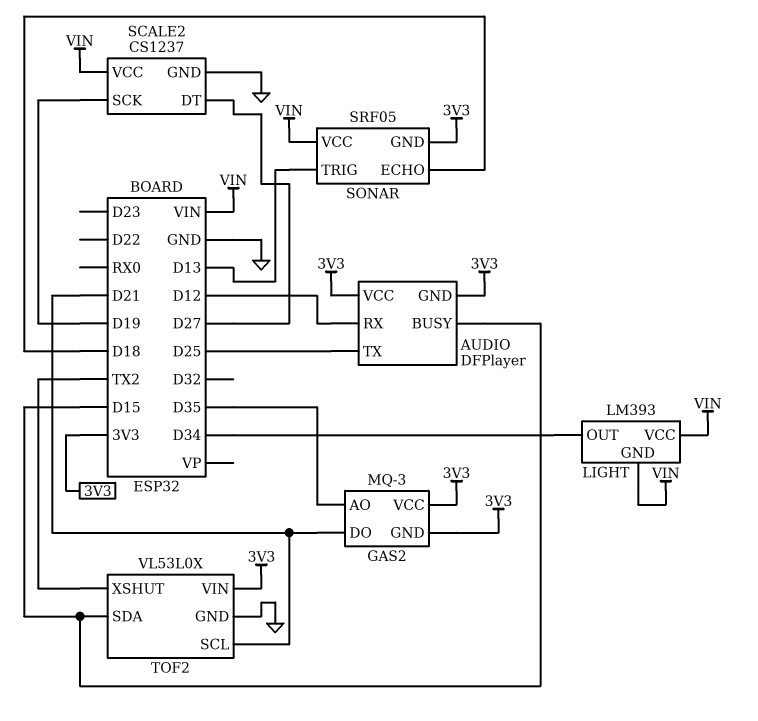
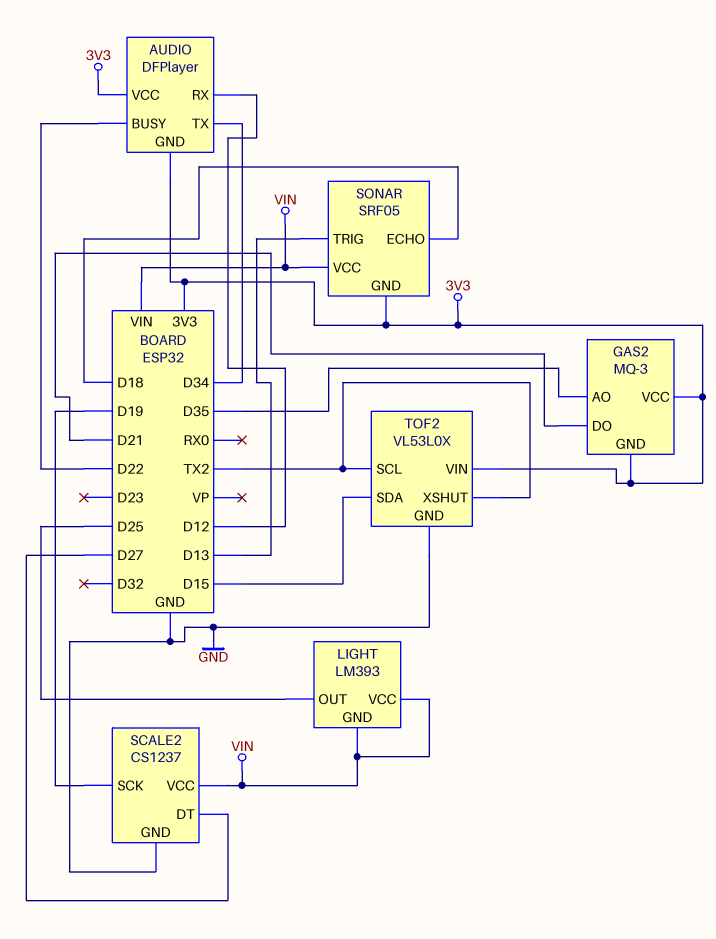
AUDIO pin BUSY: D15 -> D22
AUDIO pin TX: D25 -> D34
LIGHT pin OUT: D34 -> D25
TOF2 pin SCL: D21 -> TX2

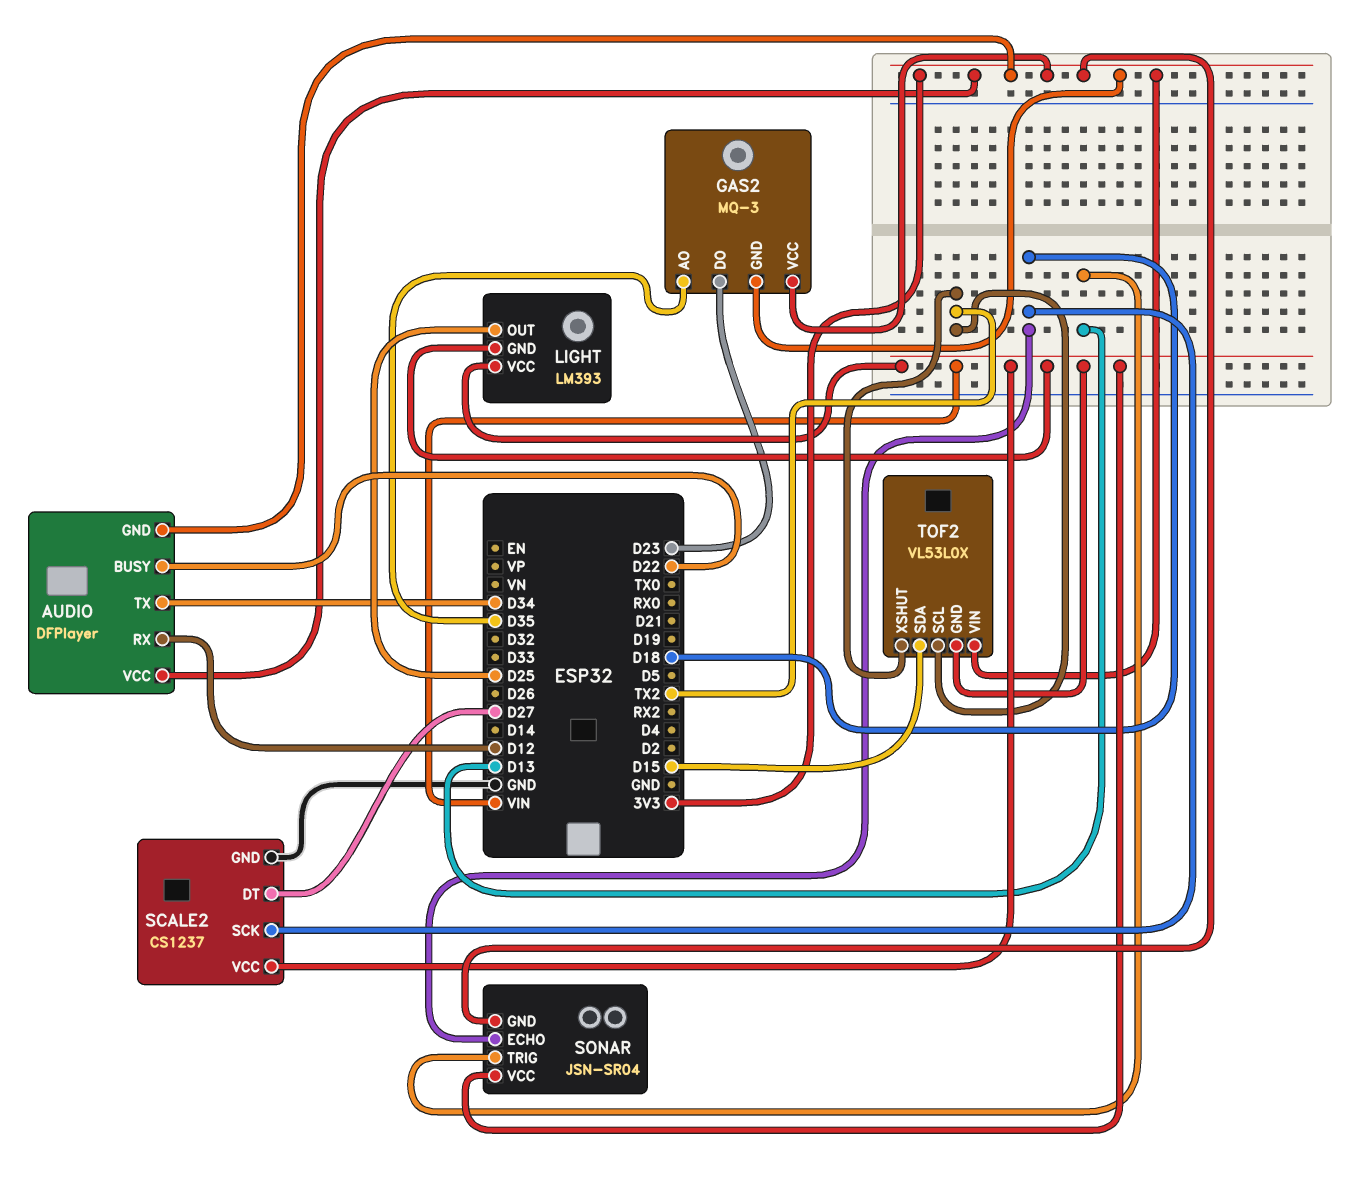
GAS2 pin DO: D21 -> D23
SCALE2 pin SCK: D19 -> D18
SONAR: SRF05 -> JSN-SR04
TOF2 pin GND: GND -> VIN

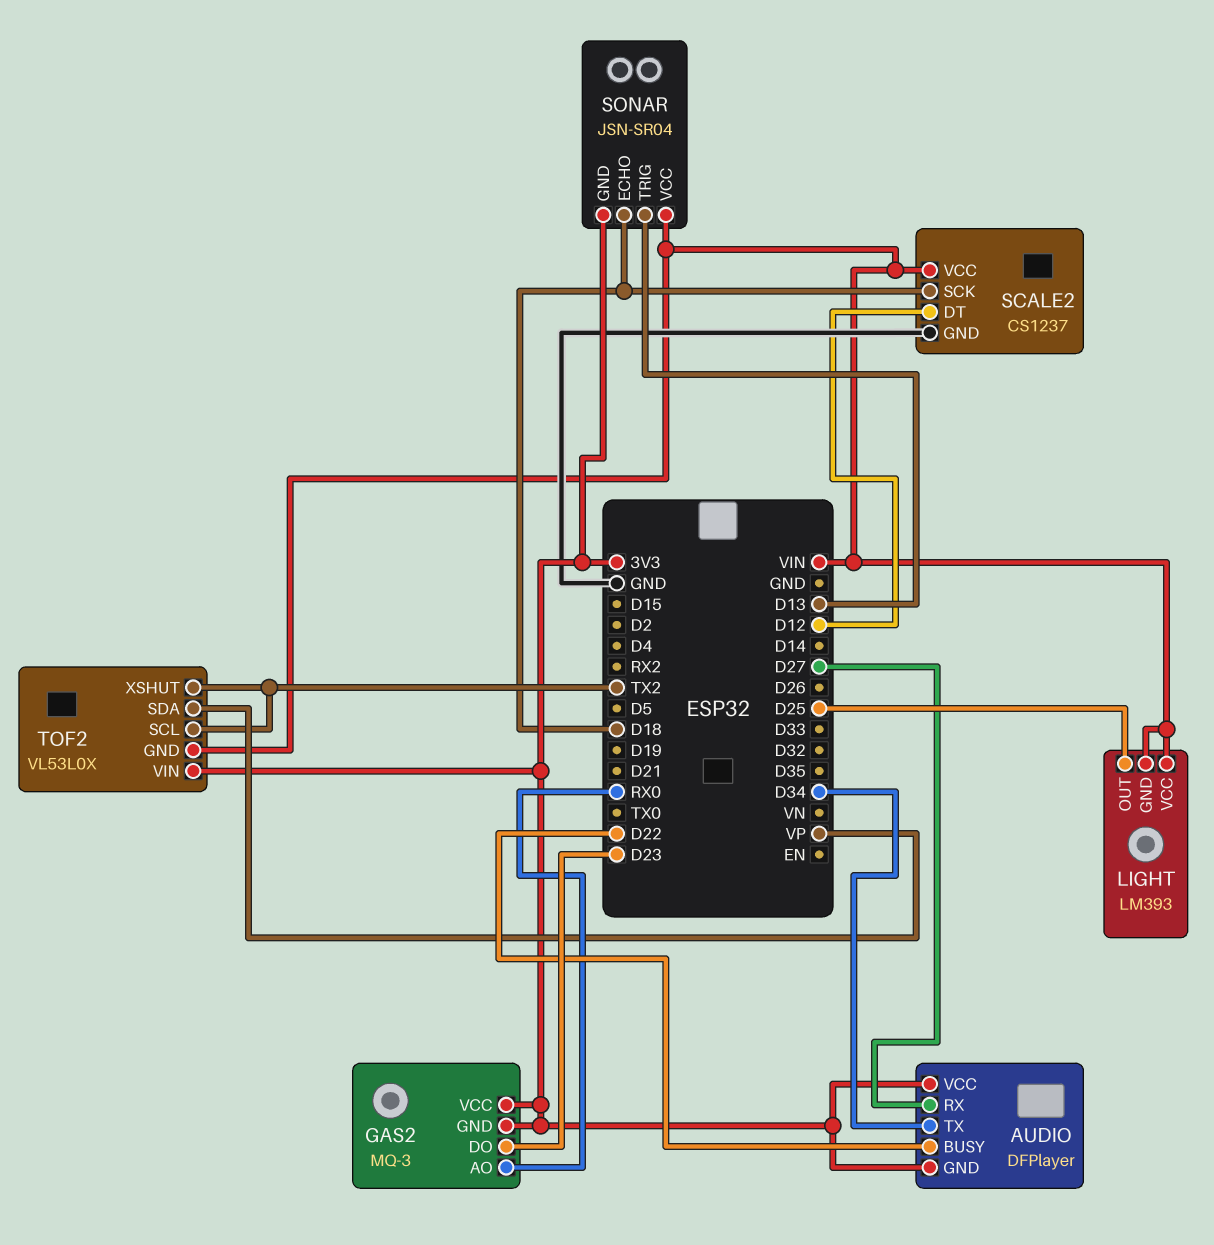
AUDIO pin RX: D12 -> D27
GAS2 pin AO: D35 -> RX0
SCALE2 pin DT: D27 -> D12
TOF2 pin SDA: D15 -> VP

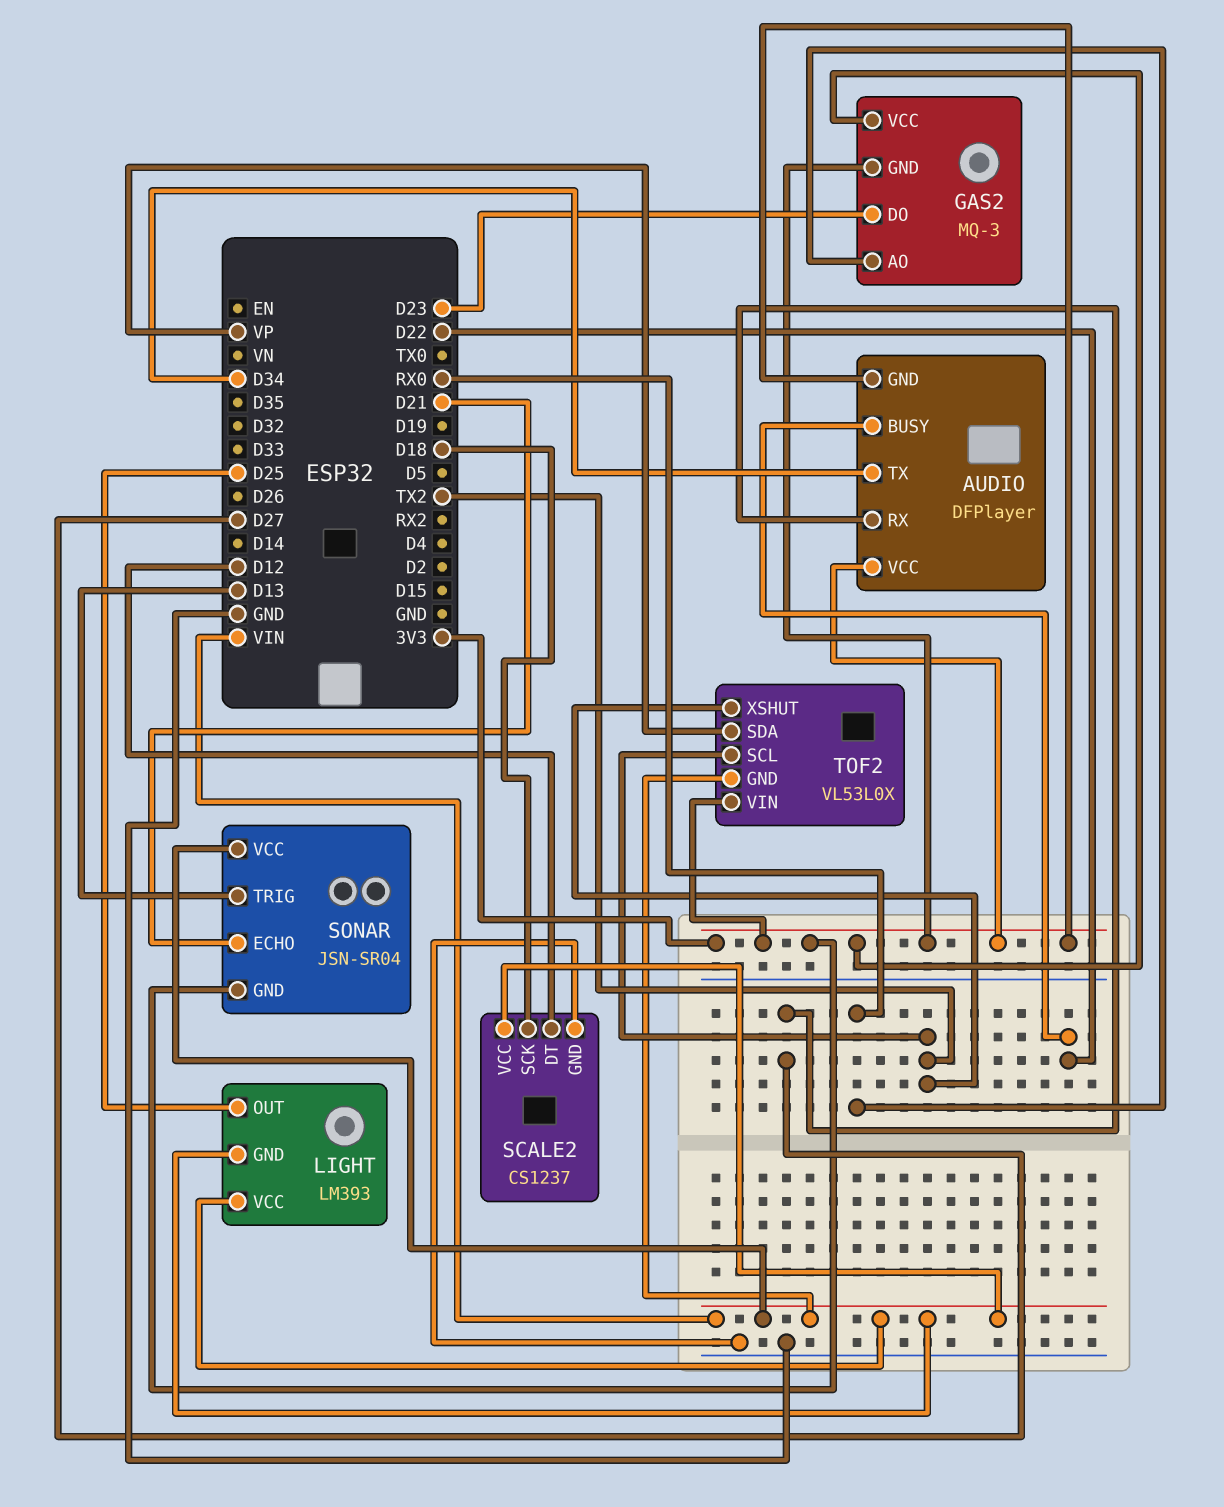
SONAR pin ECHO: D18 -> D21

